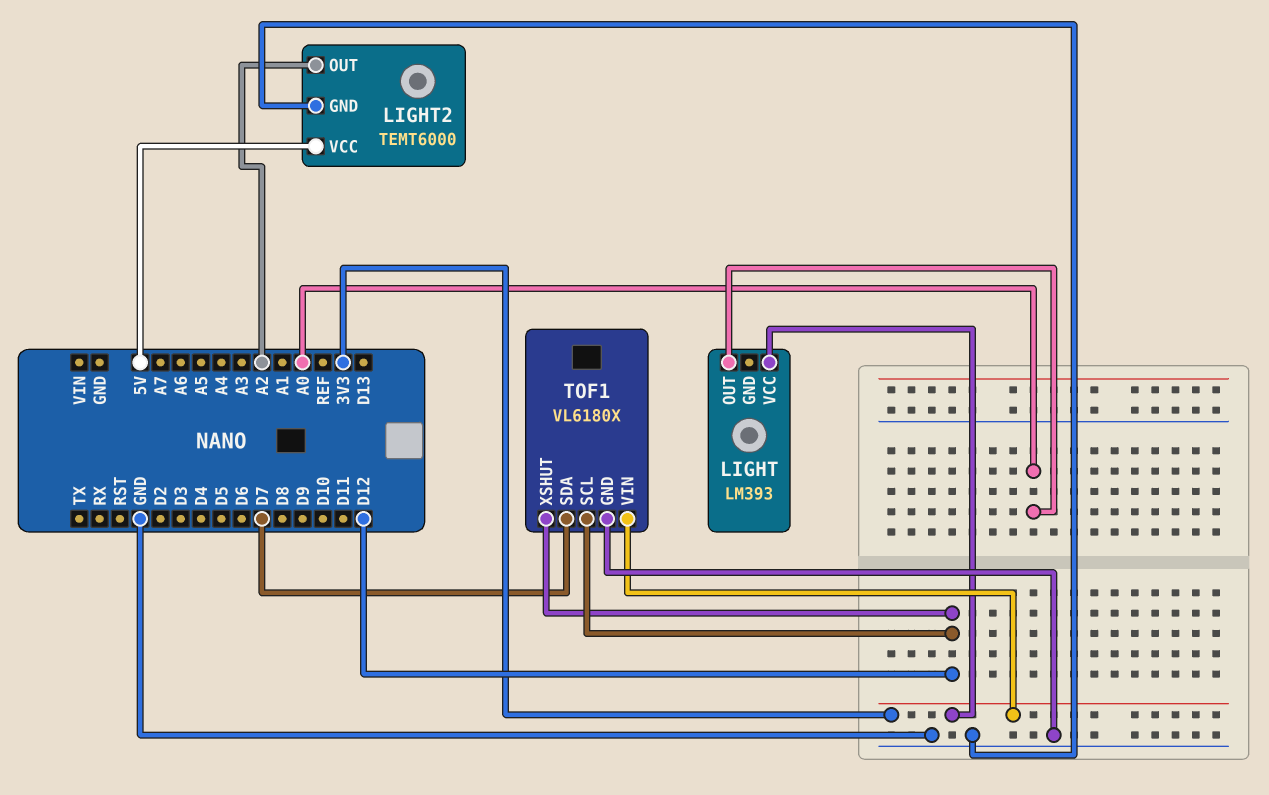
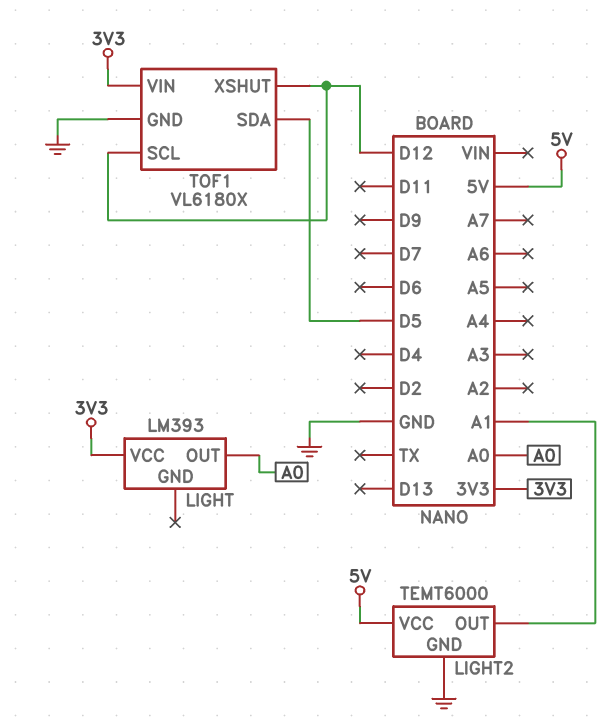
LIGHT2 pin OUT: A2 -> A1
TOF1 pin SDA: D7 -> D5

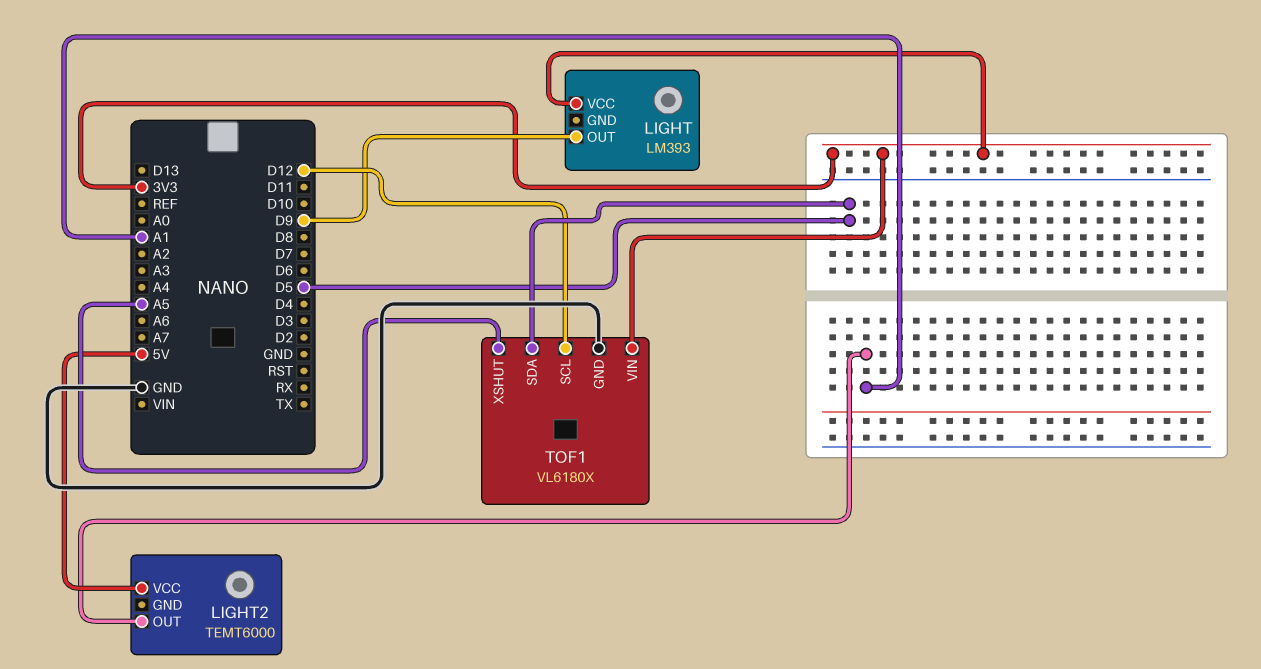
LIGHT pin OUT: A0 -> D9
LIGHT2 pin GND: GND -> none
TOF1 pin XSHUT: D12 -> A5

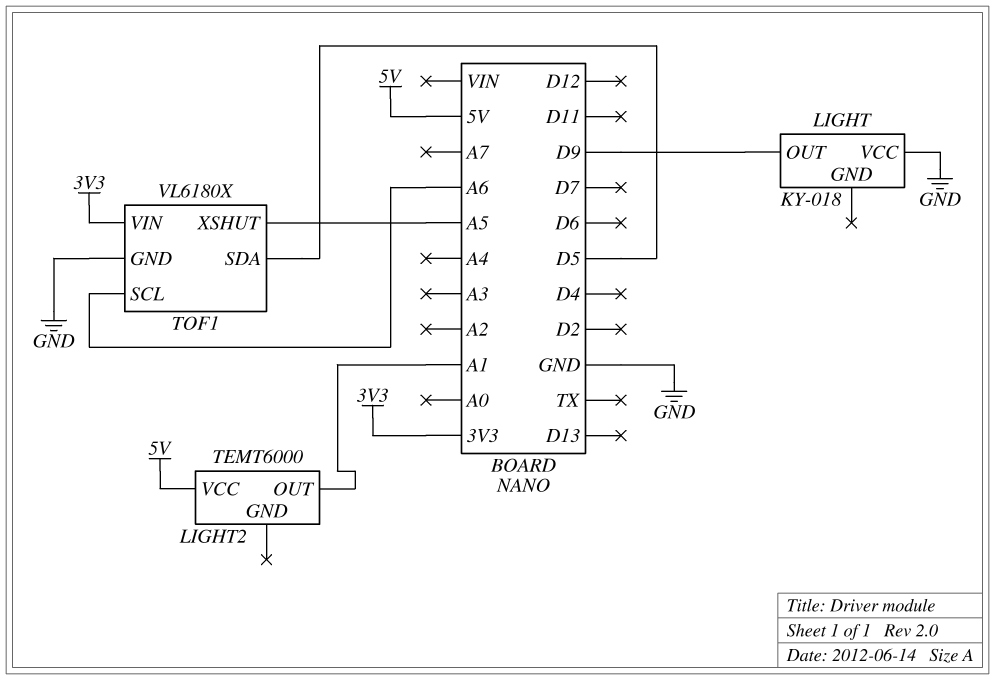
LIGHT: LM393 -> KY-018
LIGHT pin VCC: 3V3 -> GND
TOF1 pin SCL: D12 -> A6

